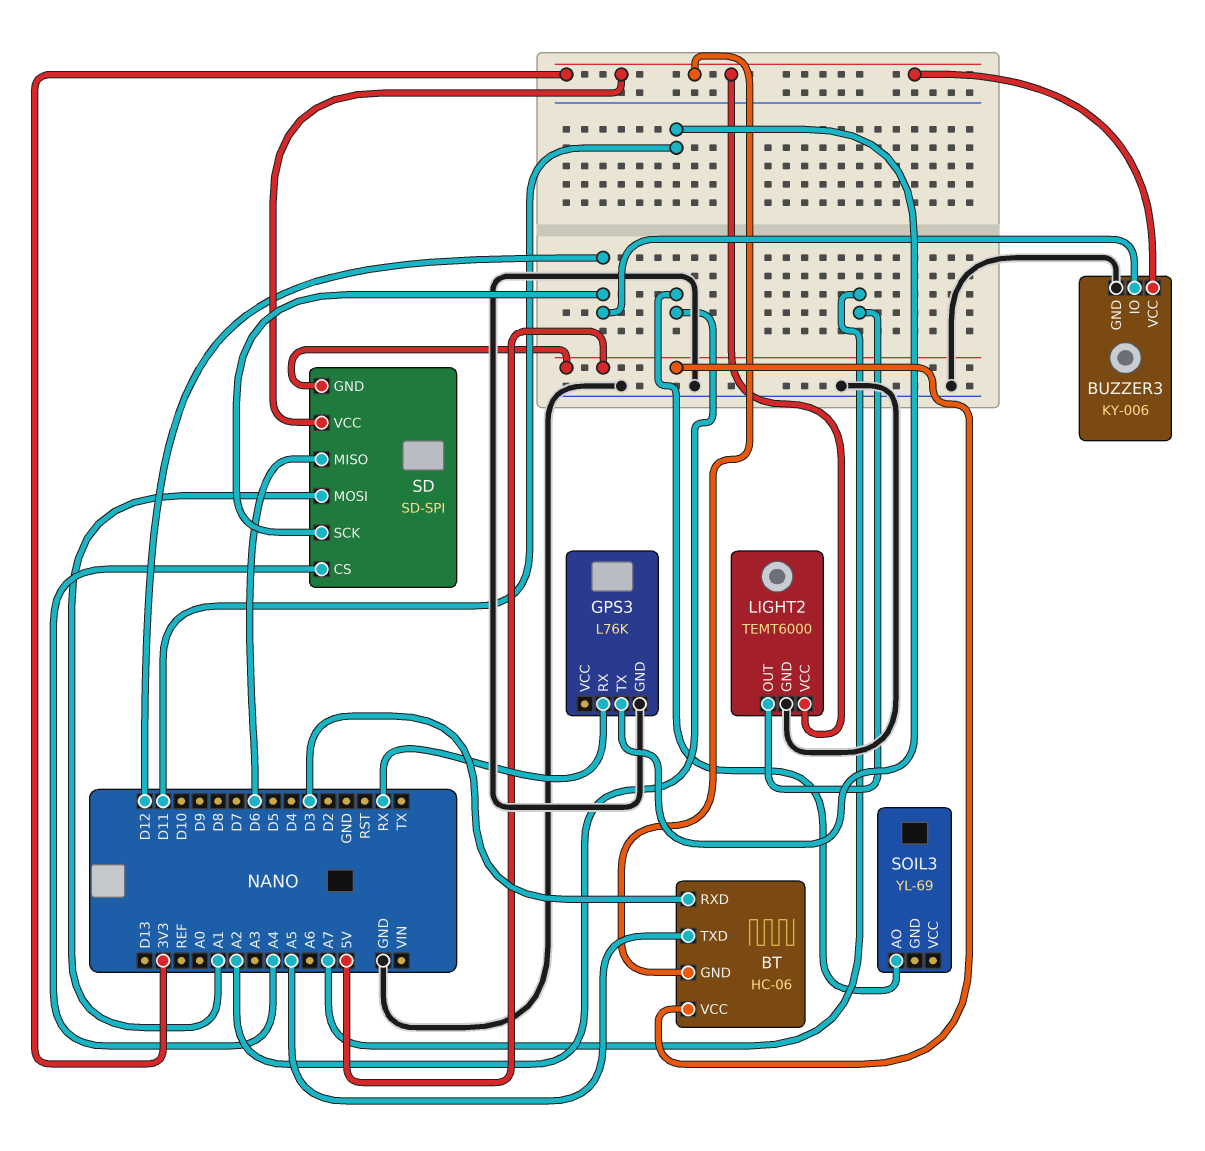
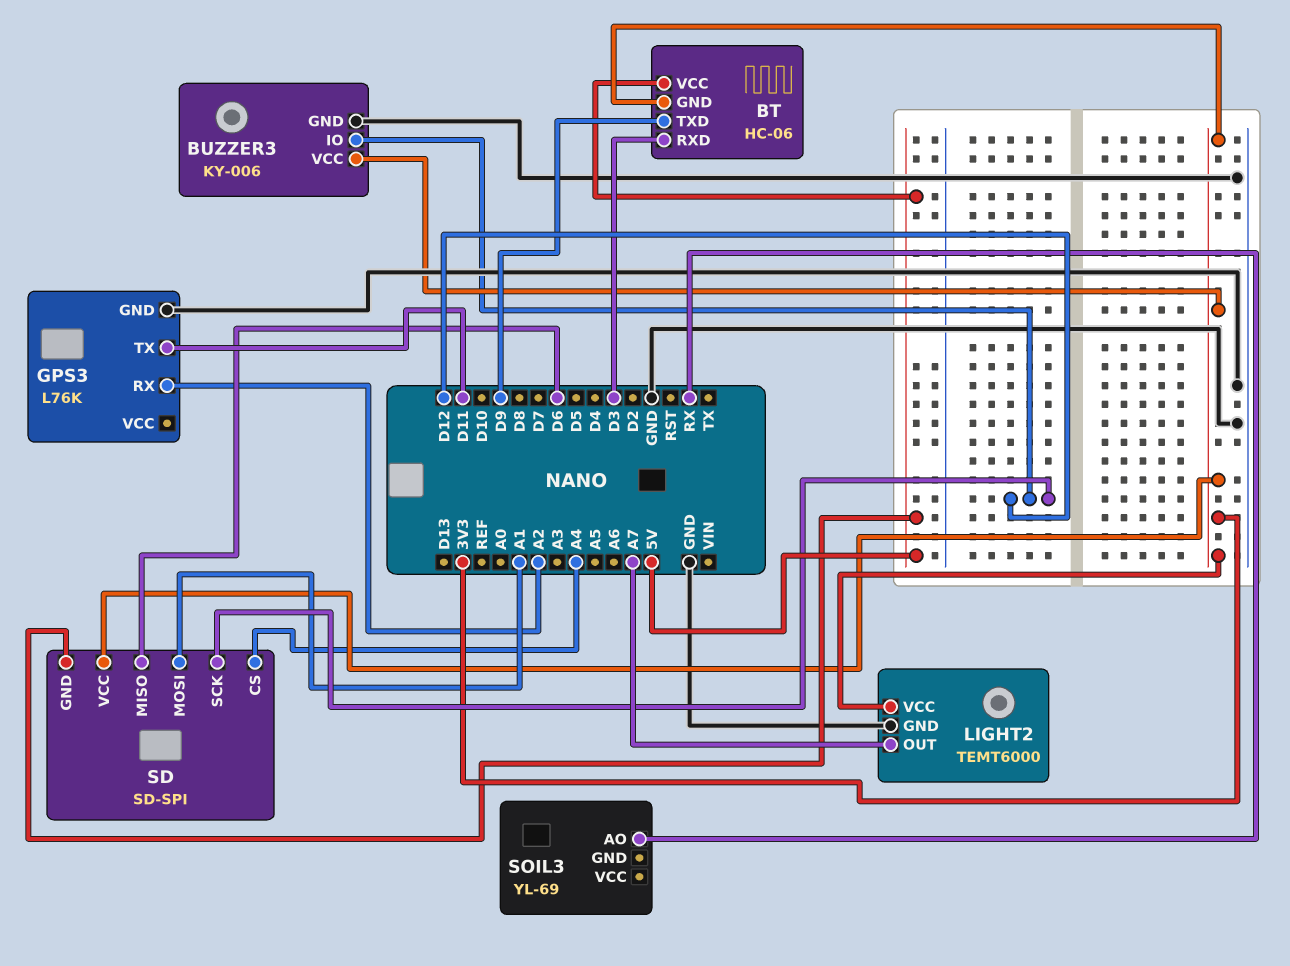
BT pin TXD: A5 -> D9
GPS3 pin RX: RX -> A2
SOIL3 pin AO: A2 -> RX

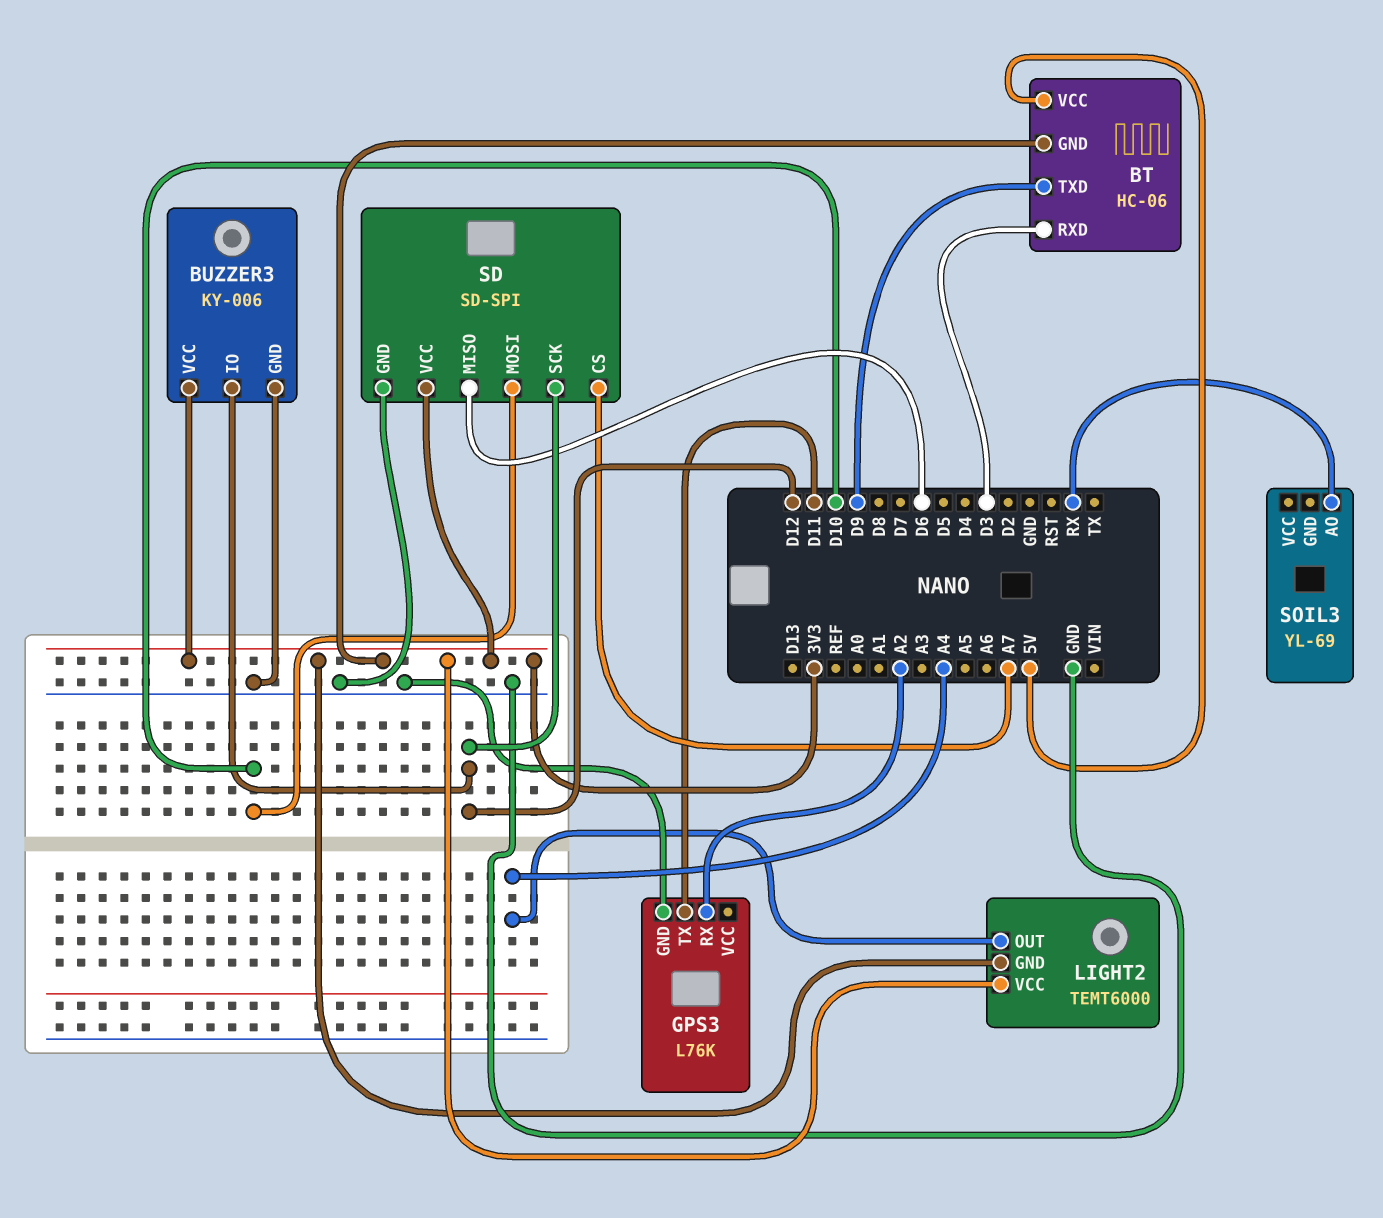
LIGHT2 pin GND: GND -> 3V3
LIGHT2 pin OUT: A7 -> A4
SD pin CS: A4 -> A7
SD pin GND: 5V -> GND
SD pin MOSI: A1 -> D10

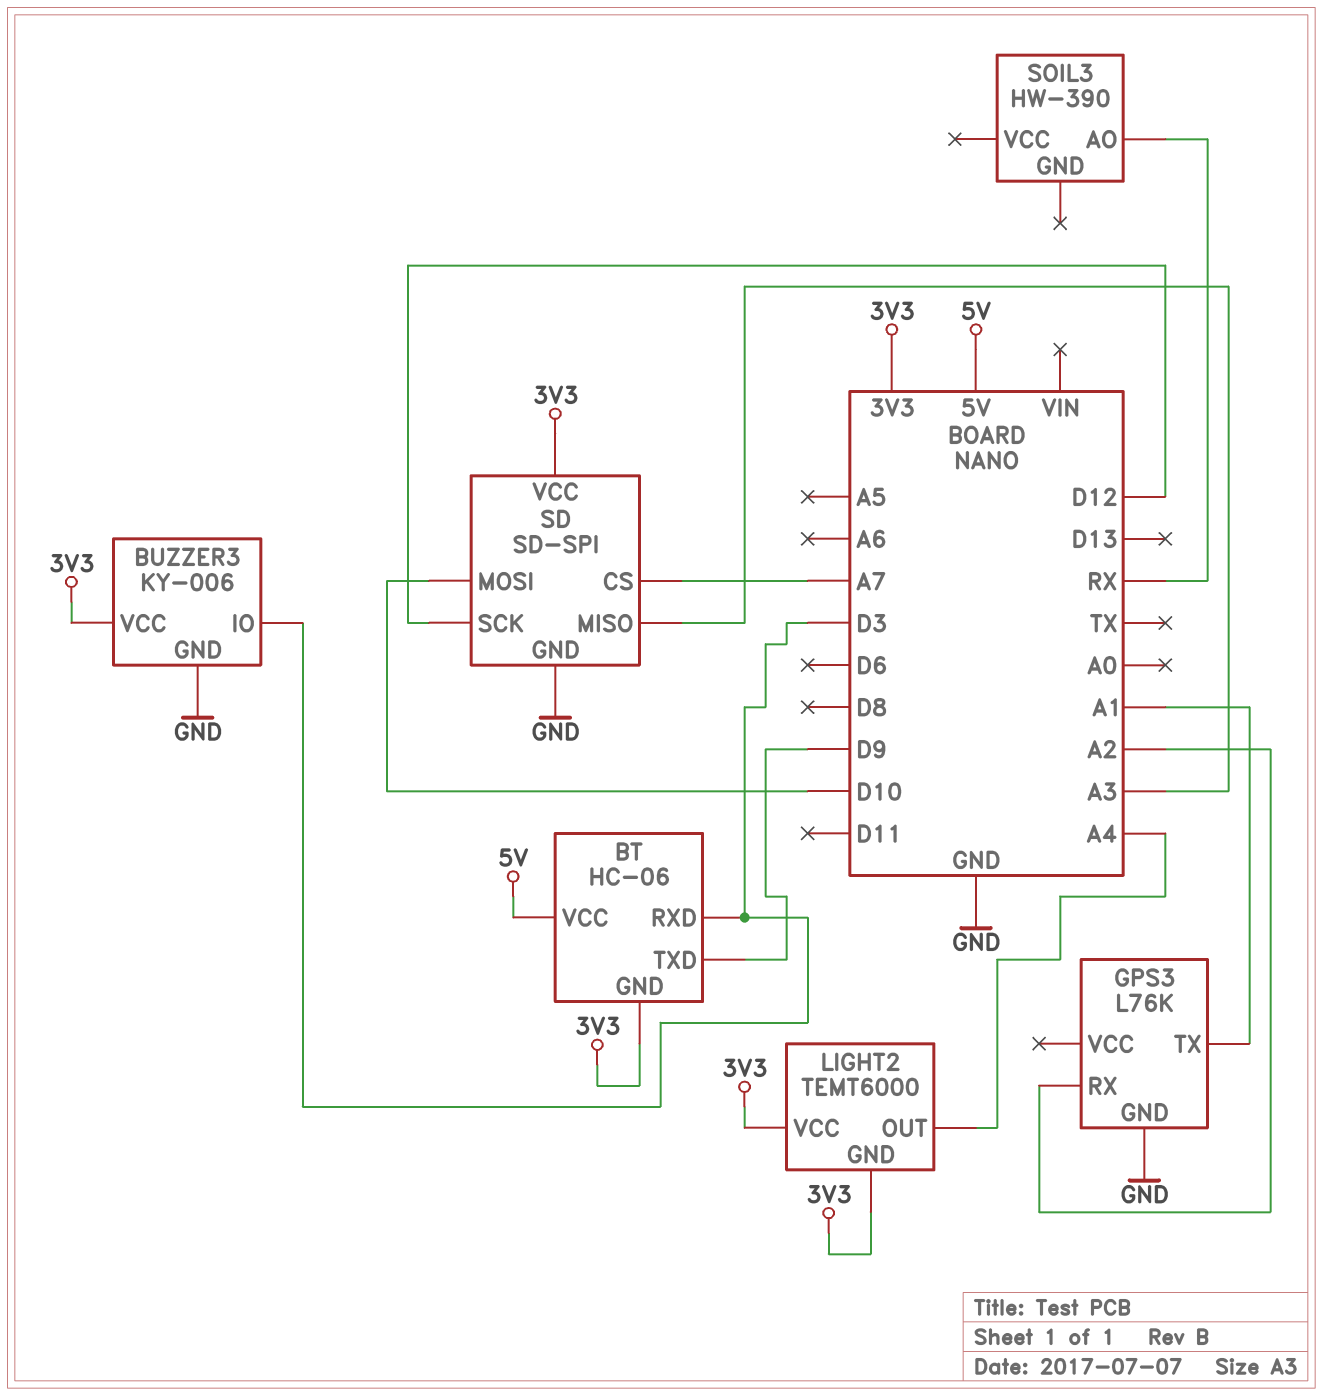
BUZZER3 pin IO: D12 -> D3
GPS3 pin TX: D11 -> A1
SD pin MISO: D6 -> A3
SOIL3: YL-69 -> HW-390

